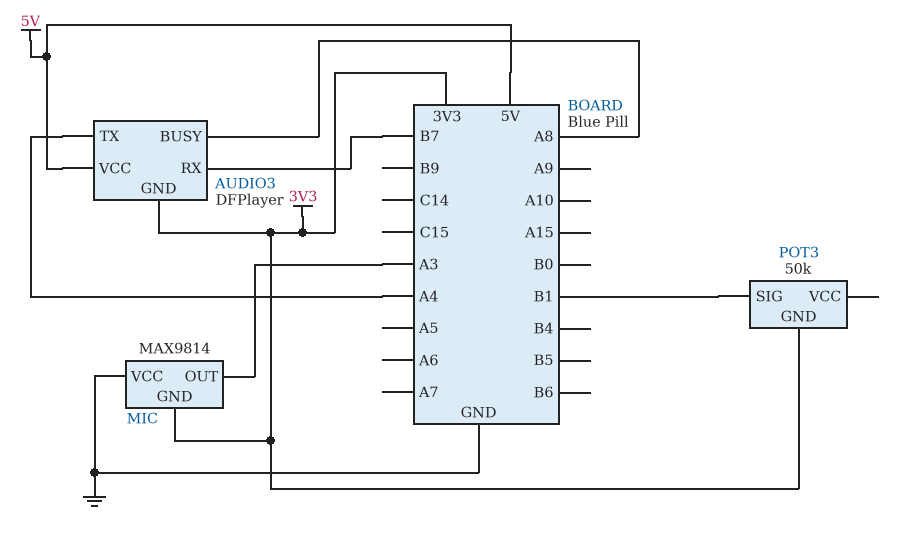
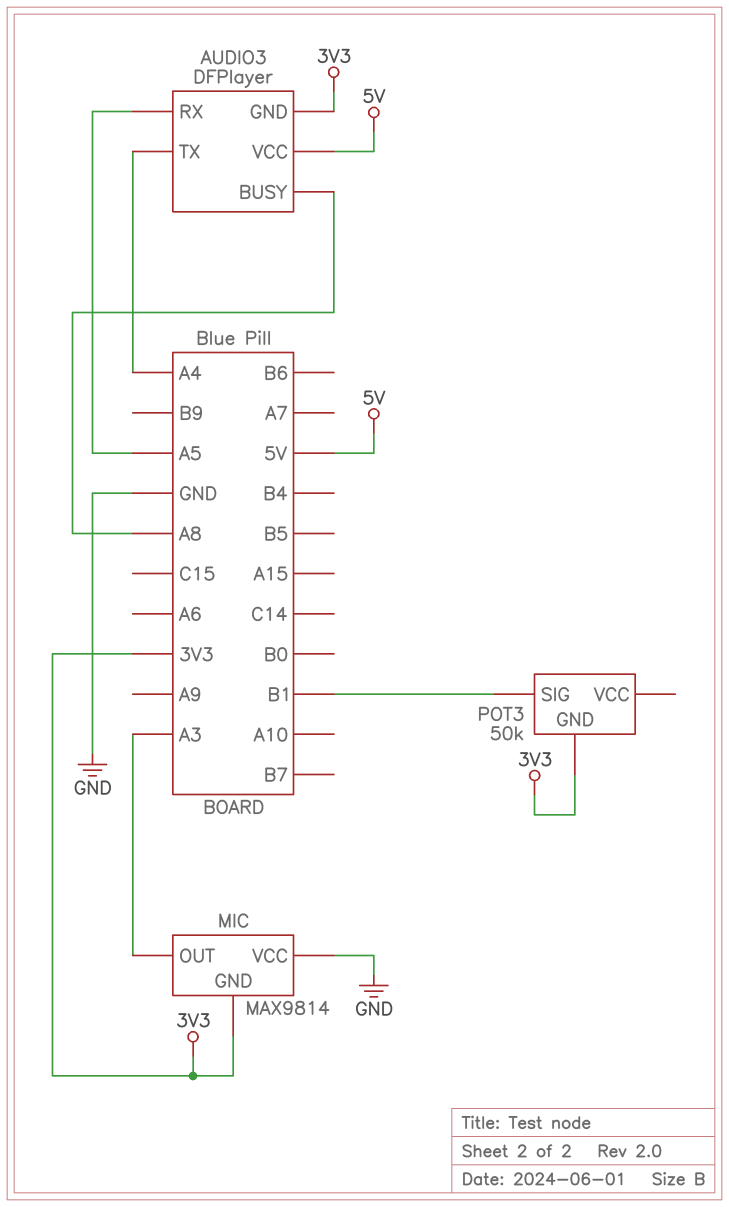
AUDIO3 pin RX: B7 -> A5

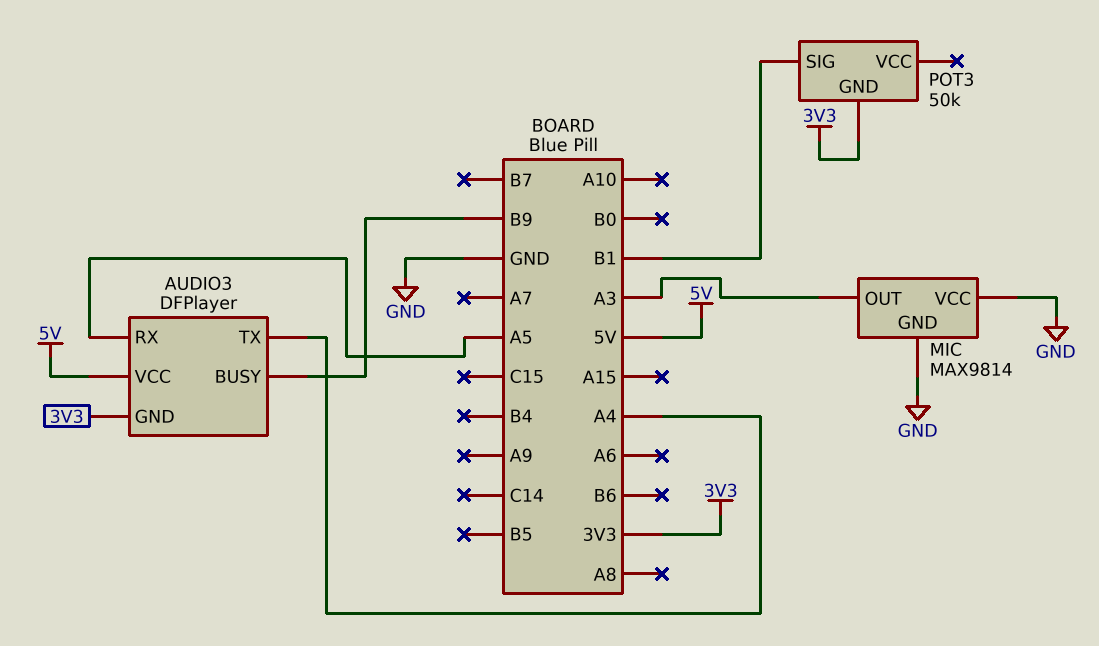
AUDIO3 pin BUSY: A8 -> B9
MIC pin GND: 3V3 -> GND

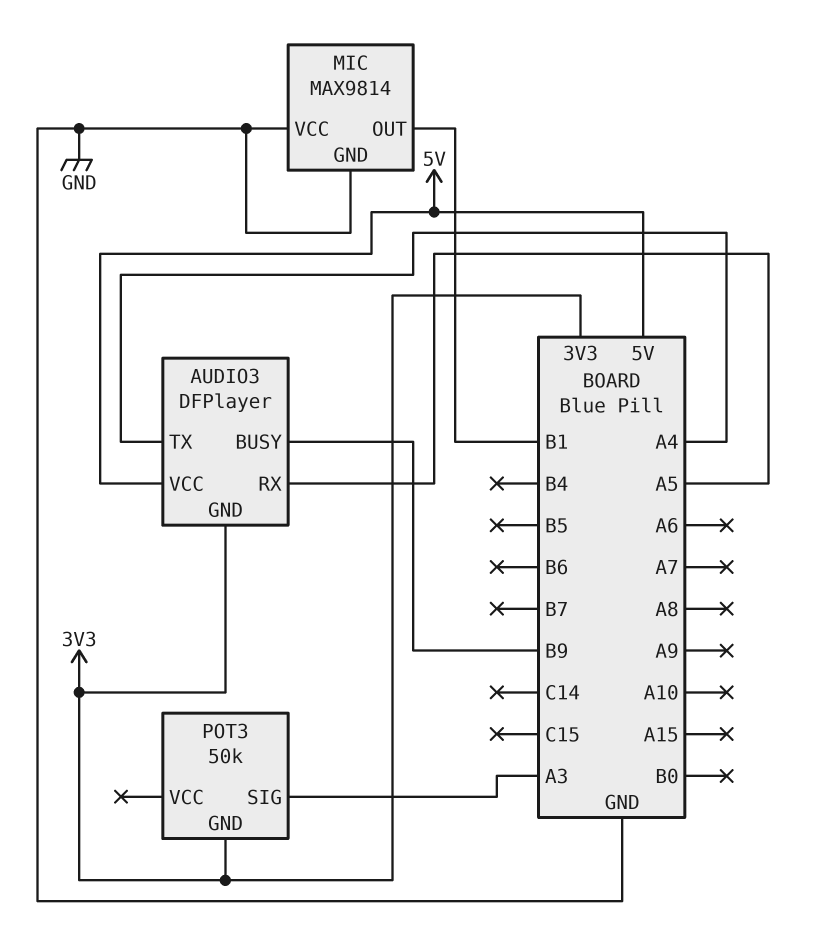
MIC pin OUT: A3 -> B1
POT3 pin SIG: B1 -> A3

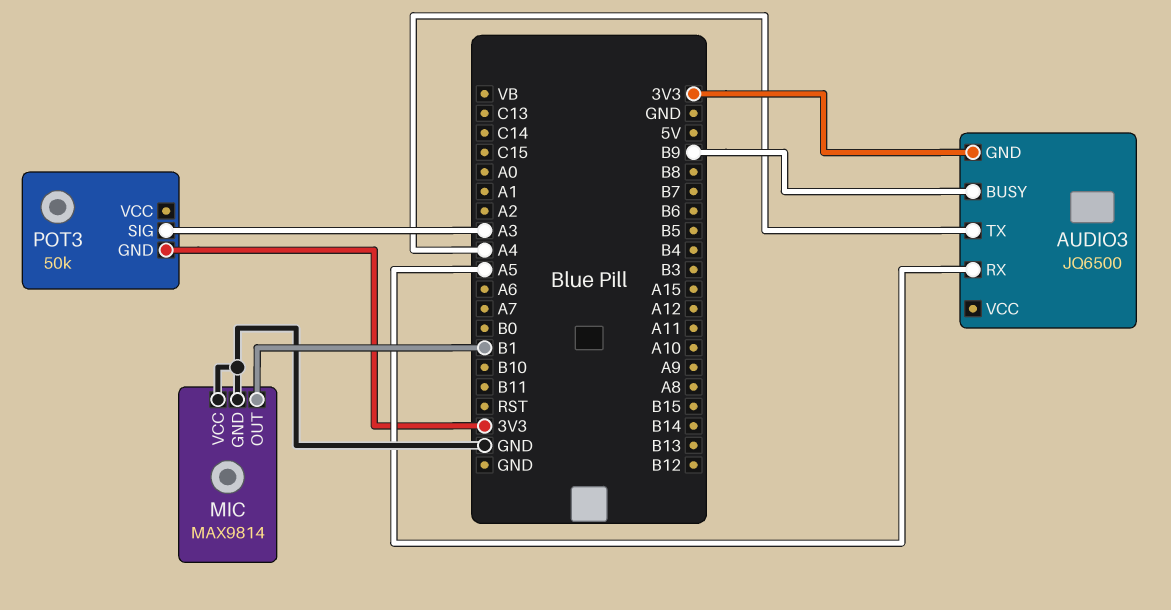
AUDIO3: DFPlayer -> JQ6500
AUDIO3 pin VCC: 5V -> none

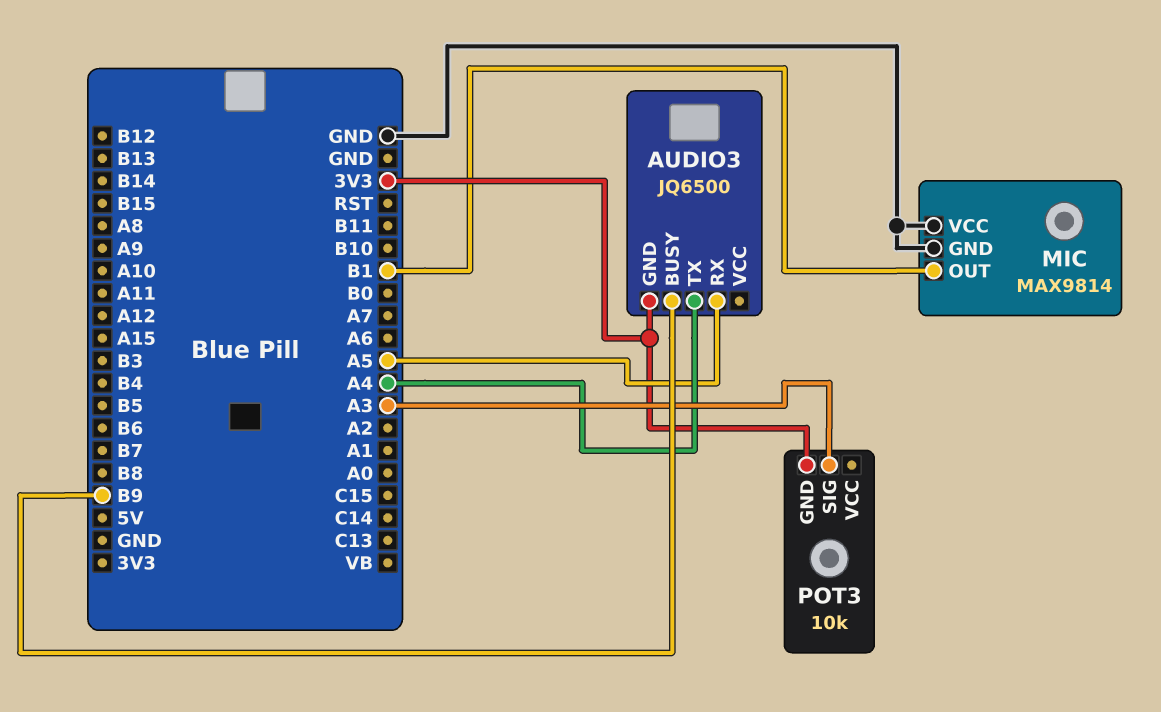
POT3: 50k -> 10k

